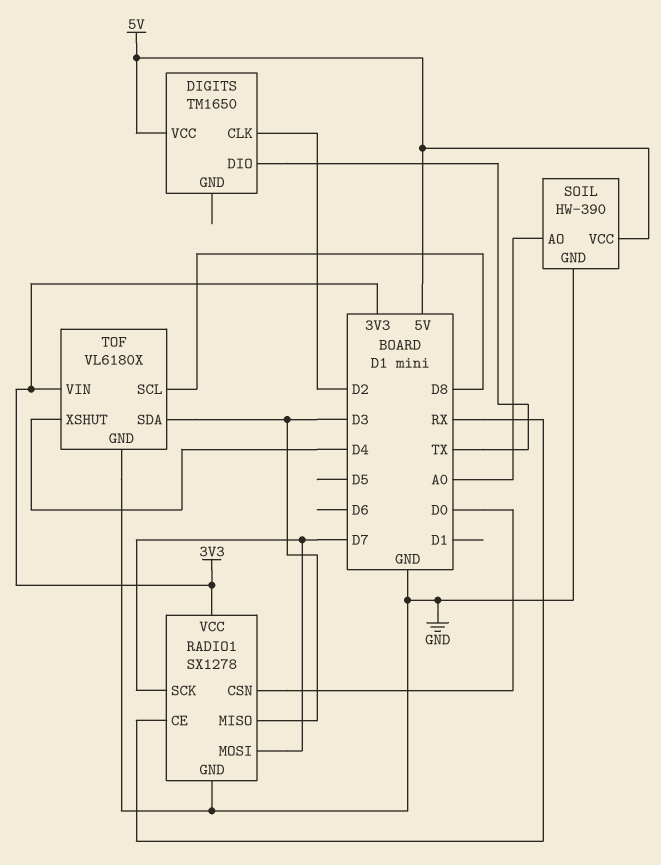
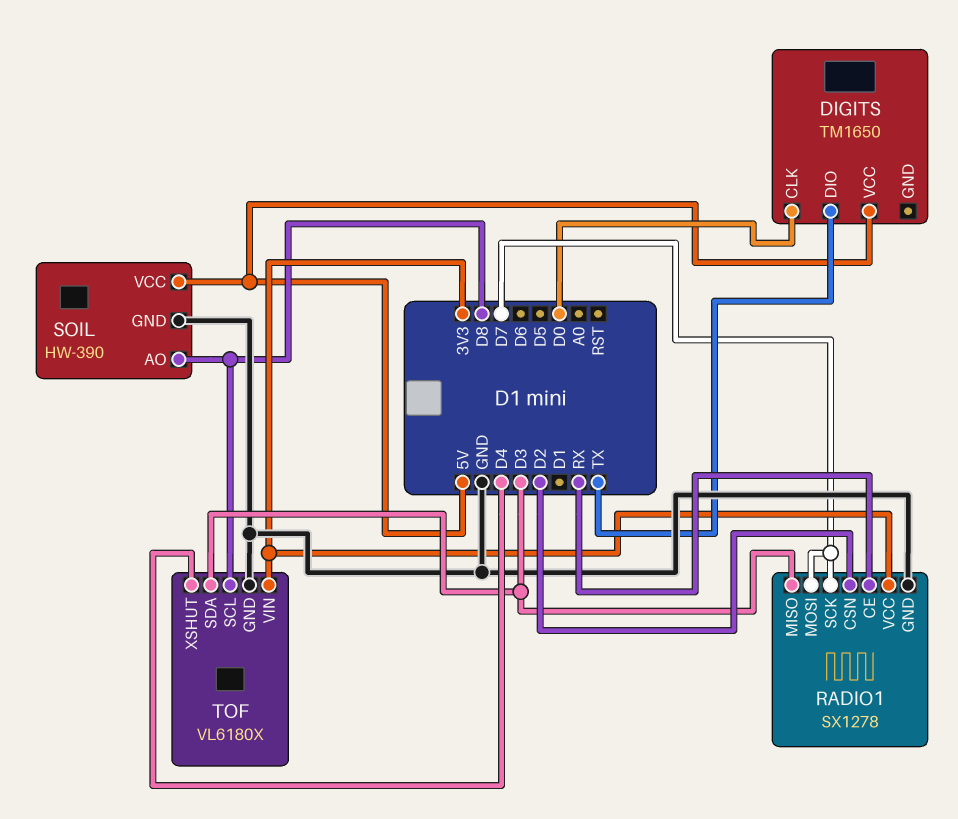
DIGITS pin CLK: D2 -> D0
RADIO1 pin CSN: D0 -> D2
SOIL pin AO: A0 -> D8

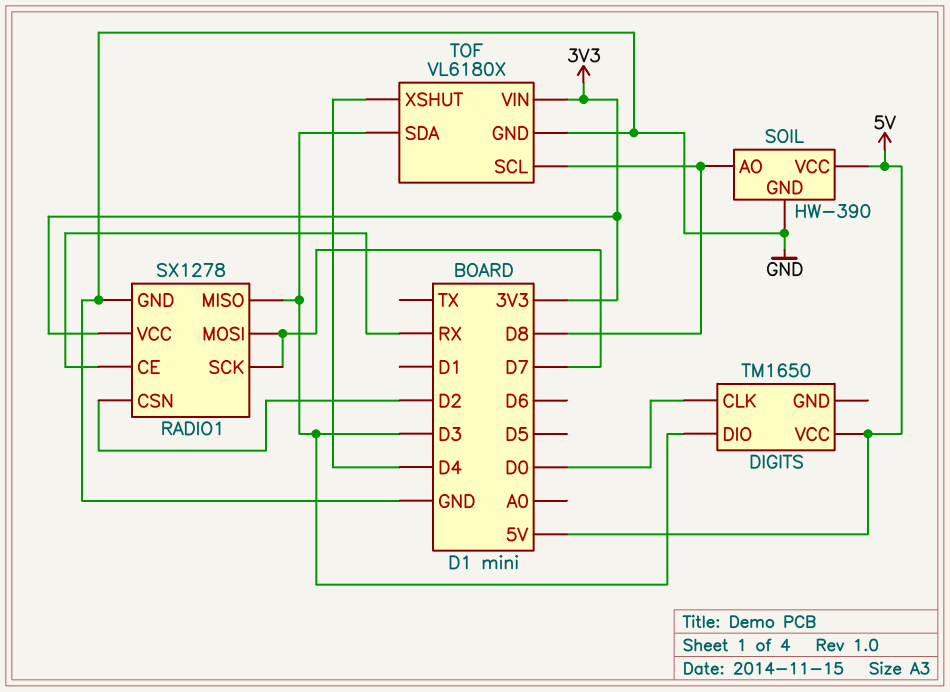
DIGITS pin DIO: TX -> D3

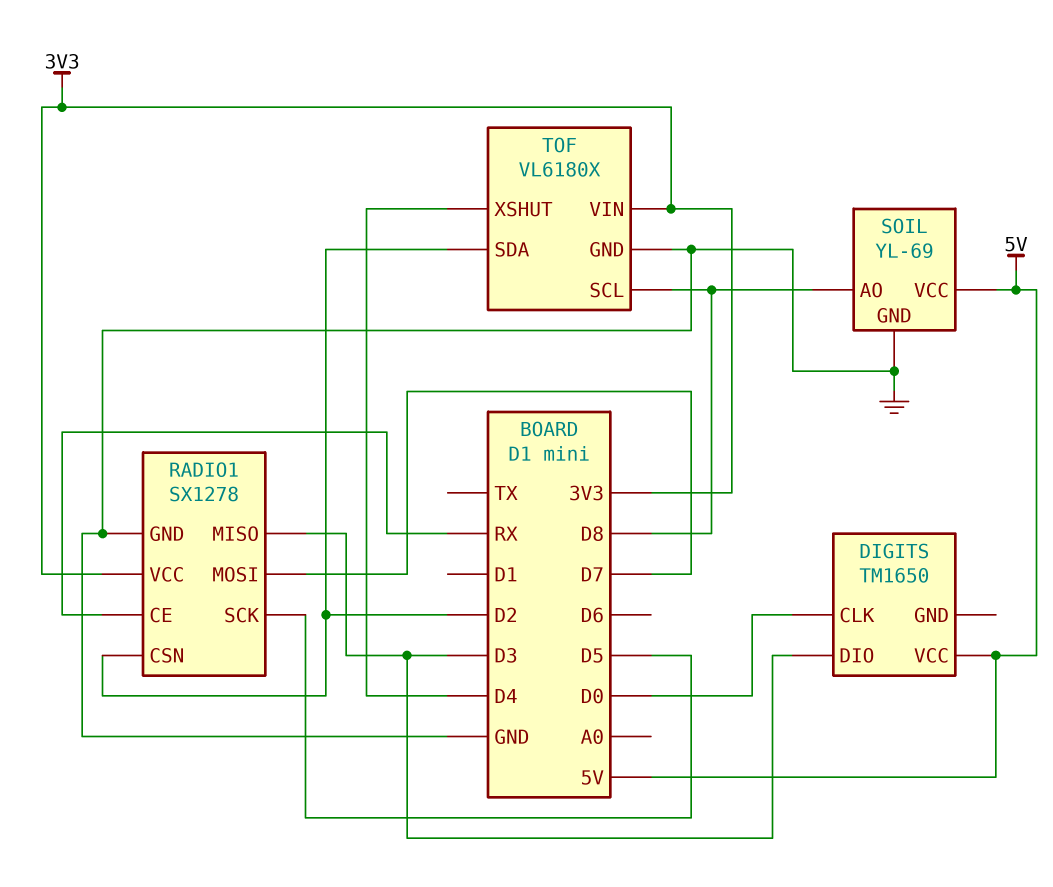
RADIO1 pin SCK: D7 -> D5
SOIL: HW-390 -> YL-69
TOF pin SDA: D3 -> D2

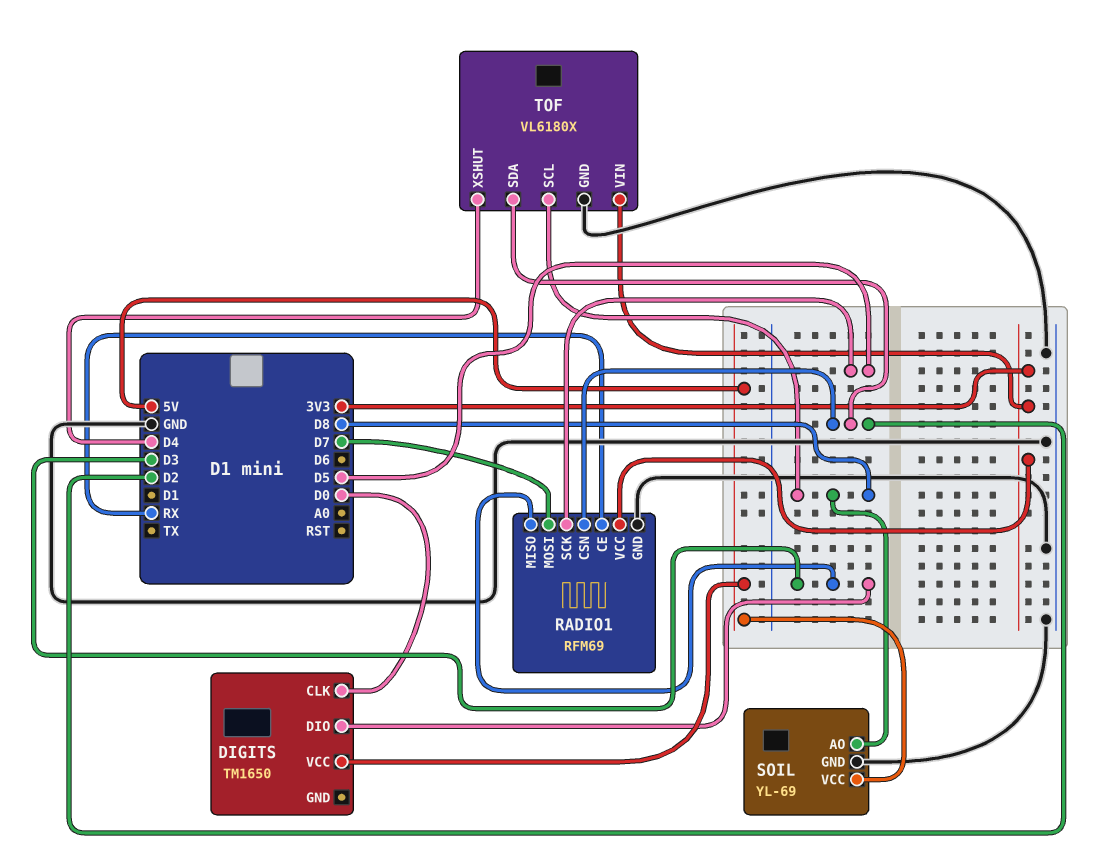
RADIO1: SX1278 -> RFM69

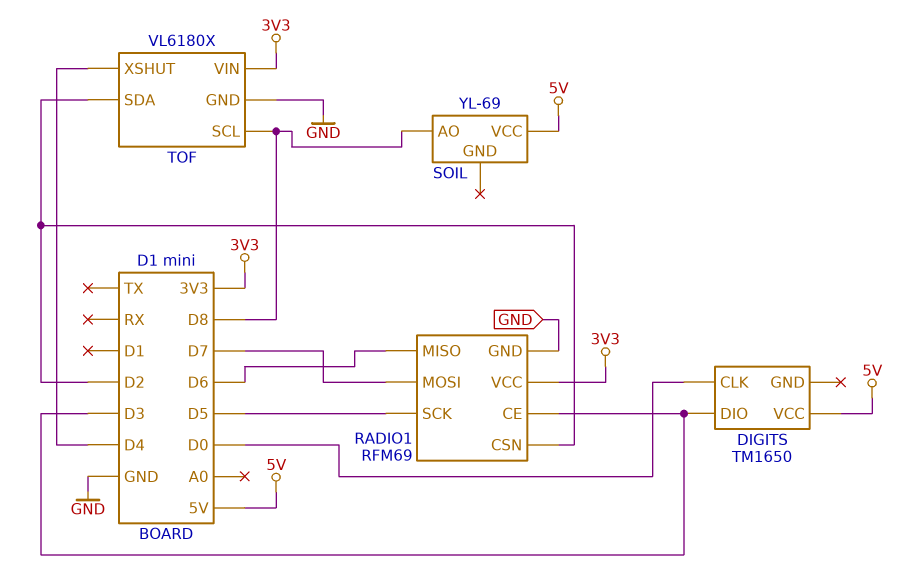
RADIO1 pin CE: RX -> D3
RADIO1 pin MISO: D3 -> D6
SOIL pin GND: GND -> none

